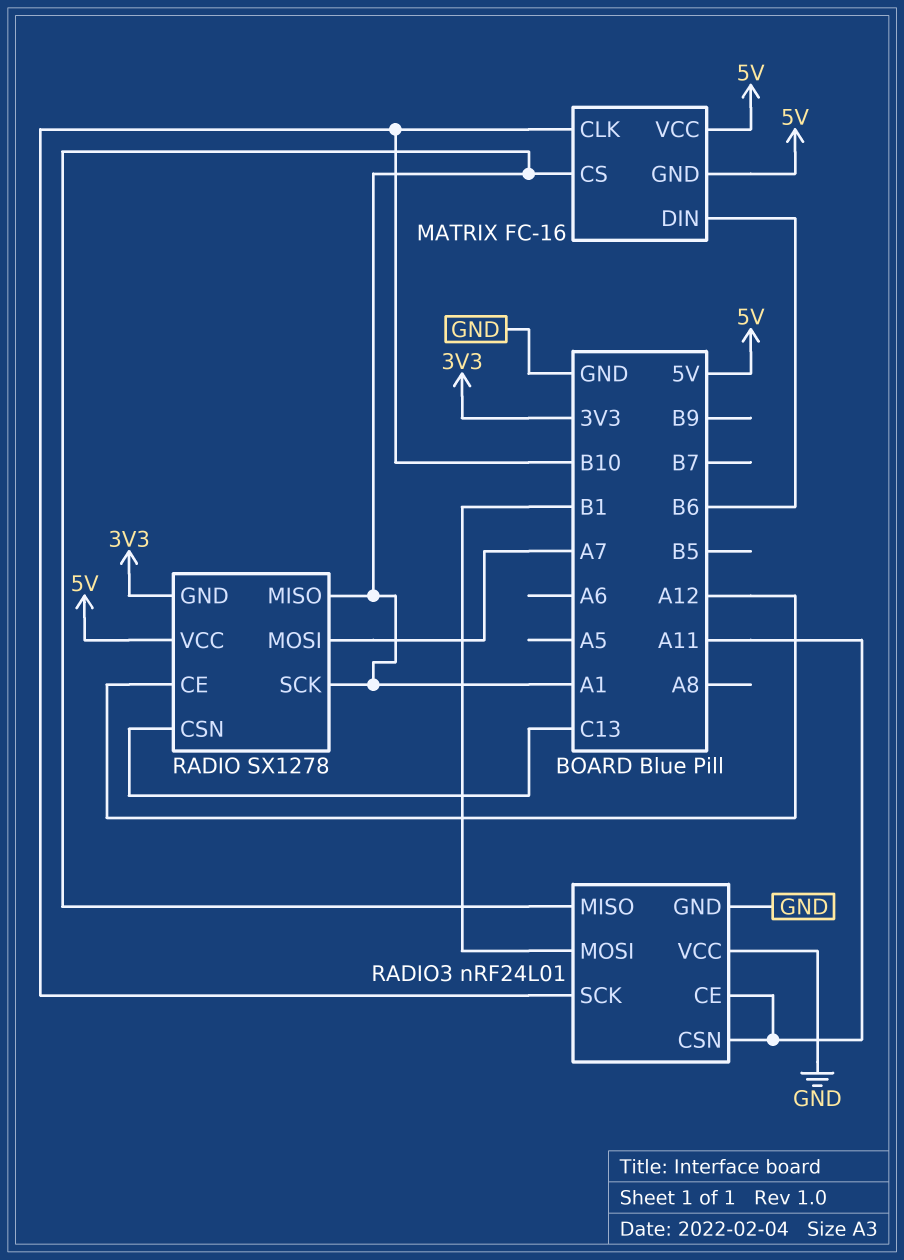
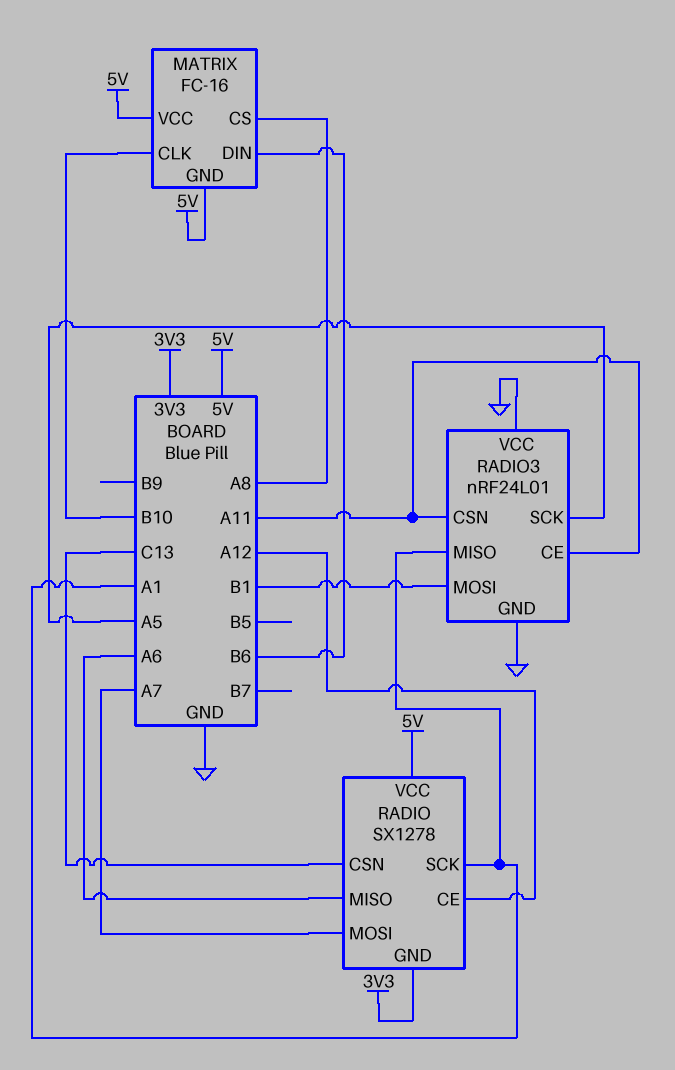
MATRIX pin CS: A1 -> A8
RADIO pin MISO: A1 -> A6
RADIO3 pin SCK: B10 -> A5

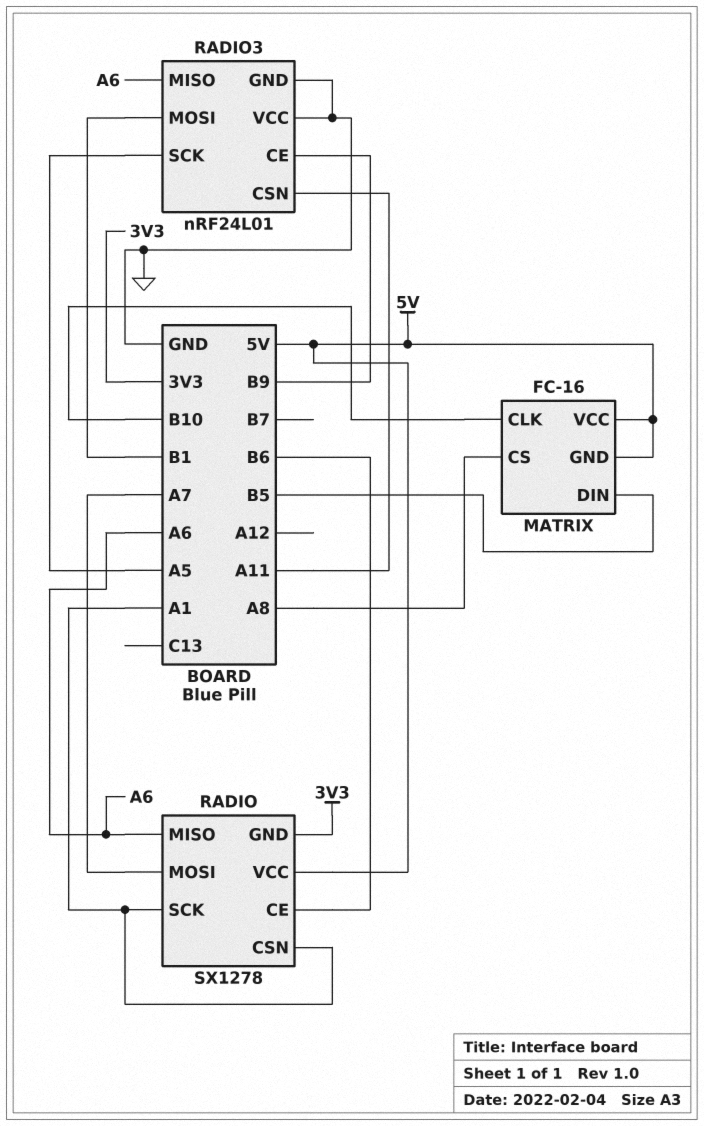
MATRIX pin DIN: B6 -> B5
RADIO pin CE: A12 -> B6
RADIO pin CSN: C13 -> A1
RADIO3 pin CE: A11 -> B9
RADIO3 pin MISO: A1 -> A6

